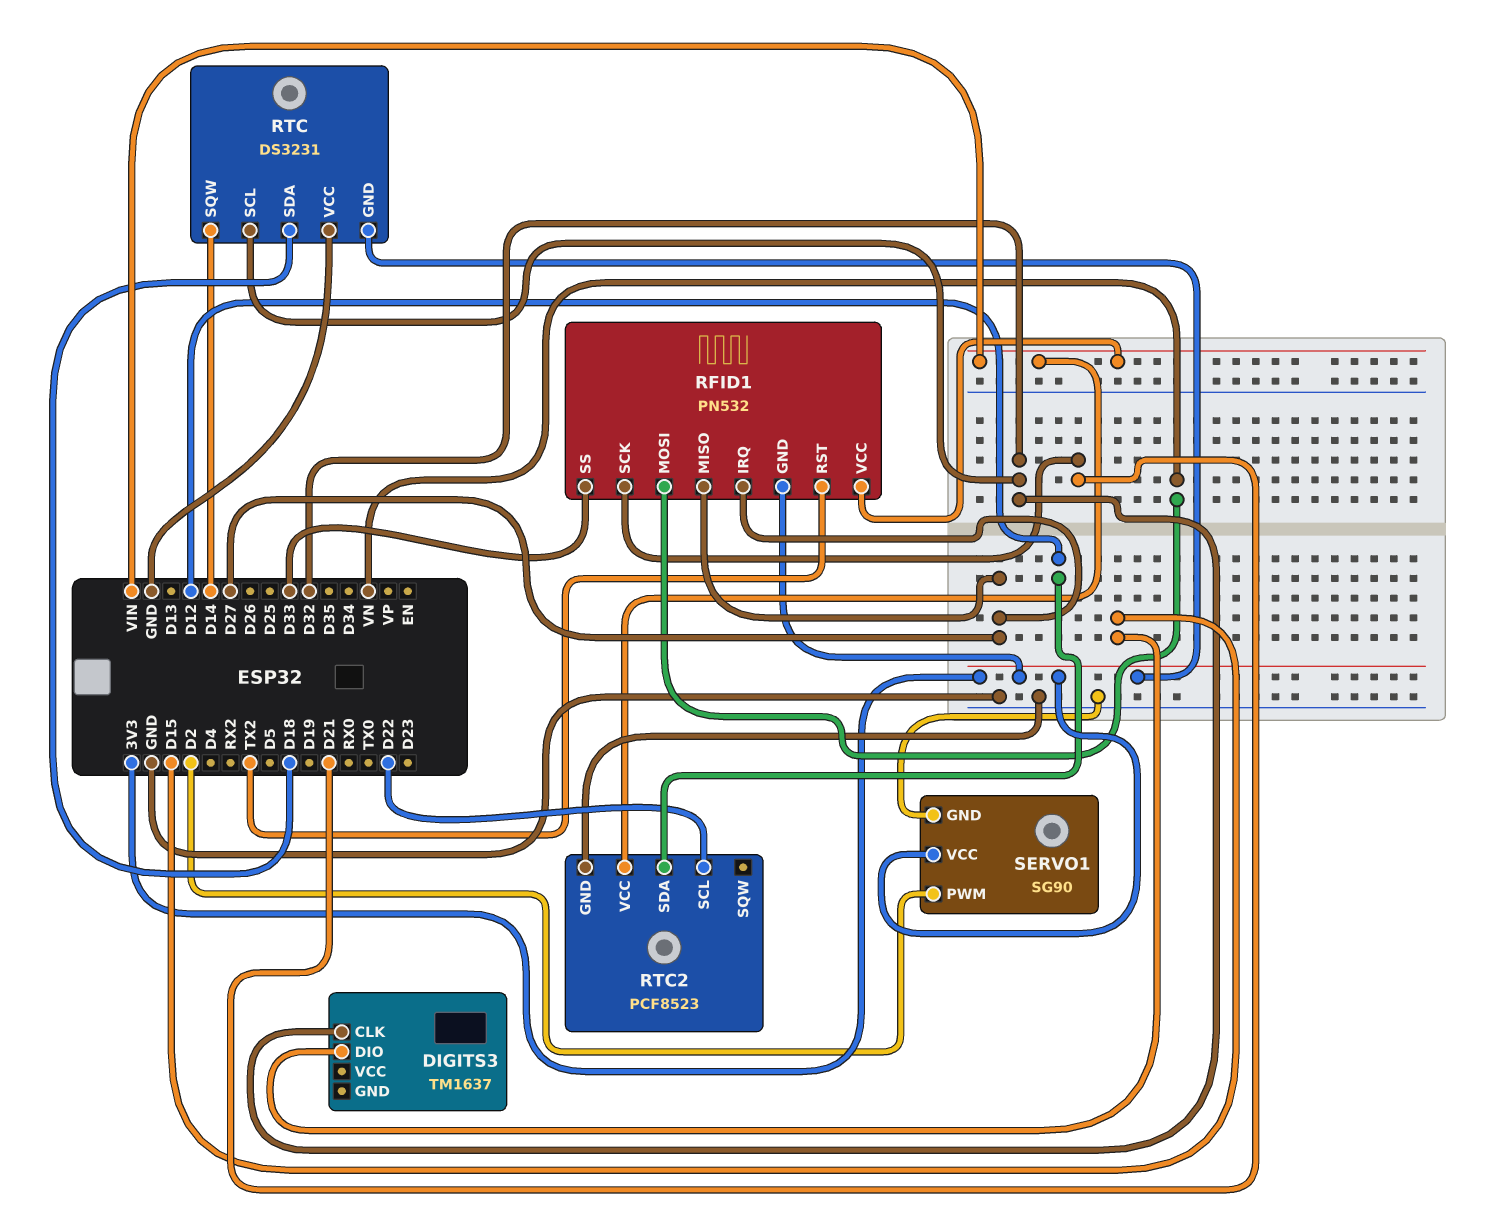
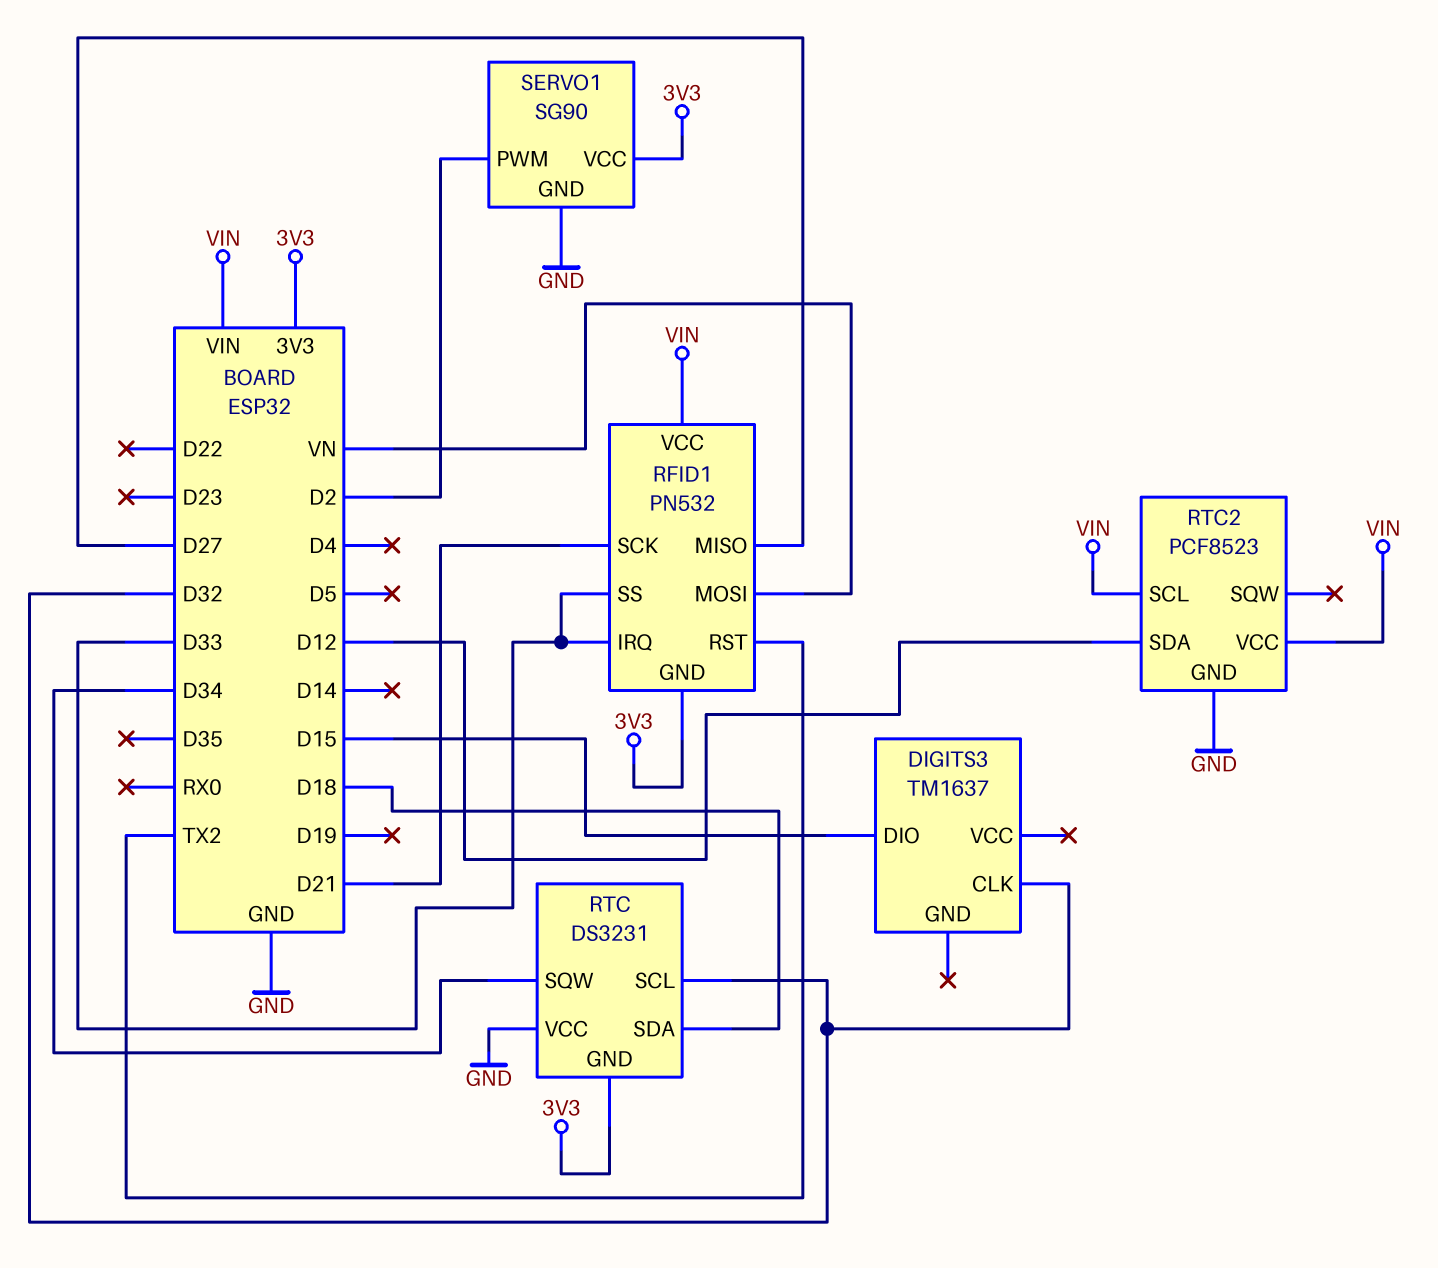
RFID1 pin IRQ: D27 -> D33
RTC pin SQW: D14 -> D34
RTC2 pin SCL: D22 -> VIN

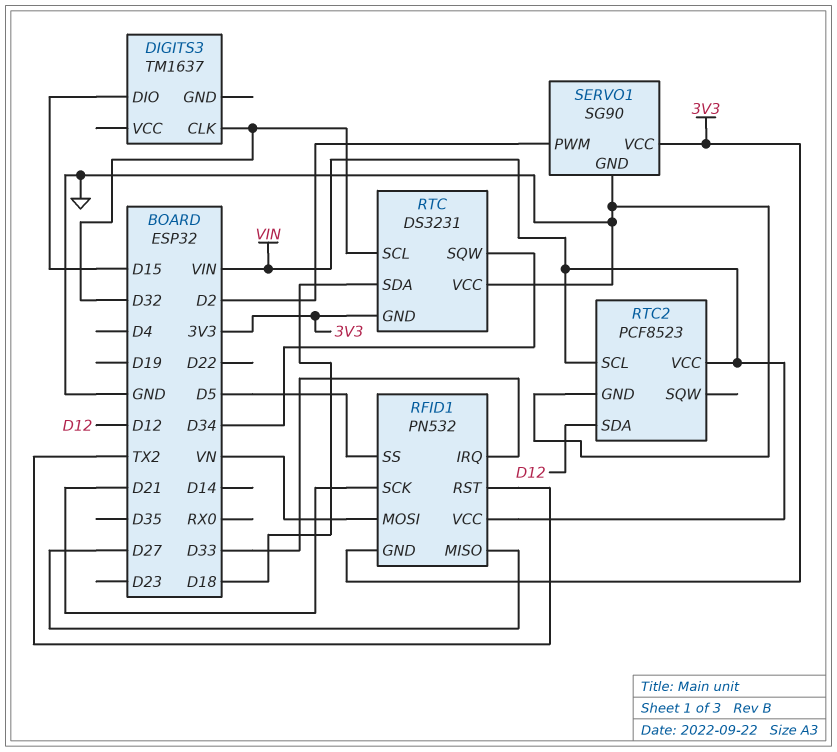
RFID1 pin SS: D33 -> D5

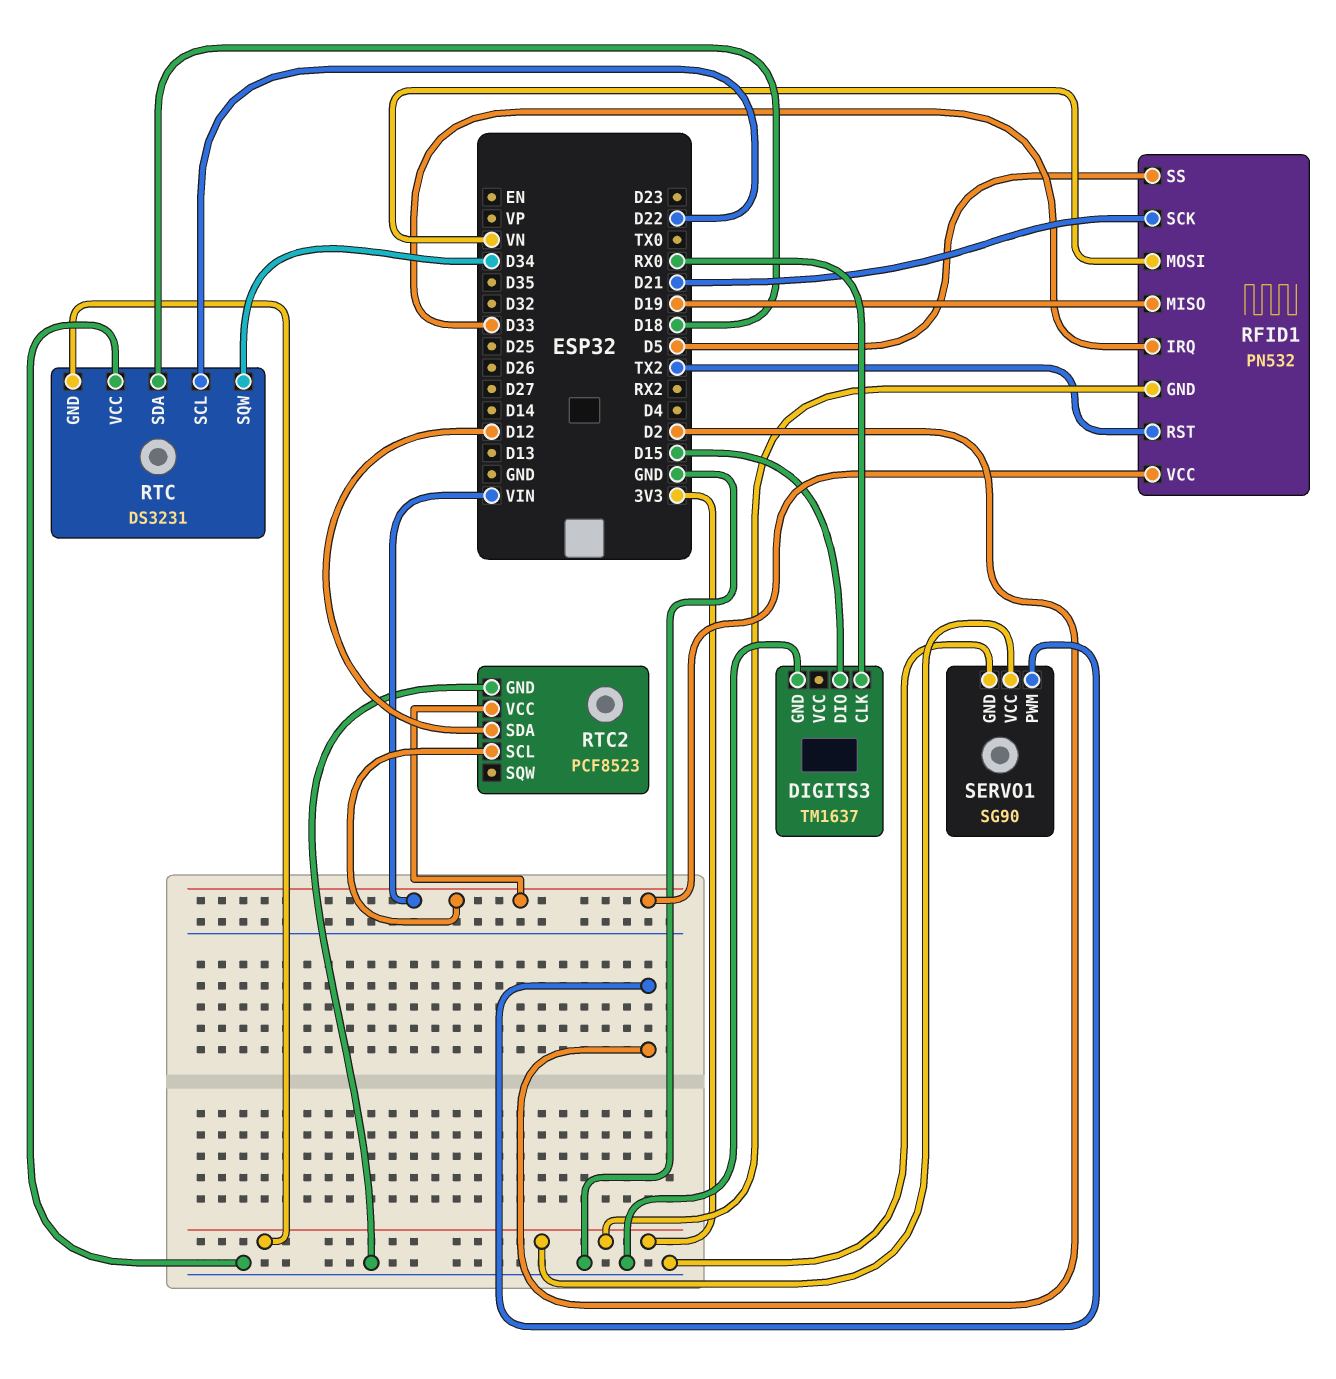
DIGITS3 pin CLK: D32 -> RX0
DIGITS3 pin GND: none -> GND
RFID1 pin MISO: D27 -> D19
RTC pin SCL: D32 -> D22

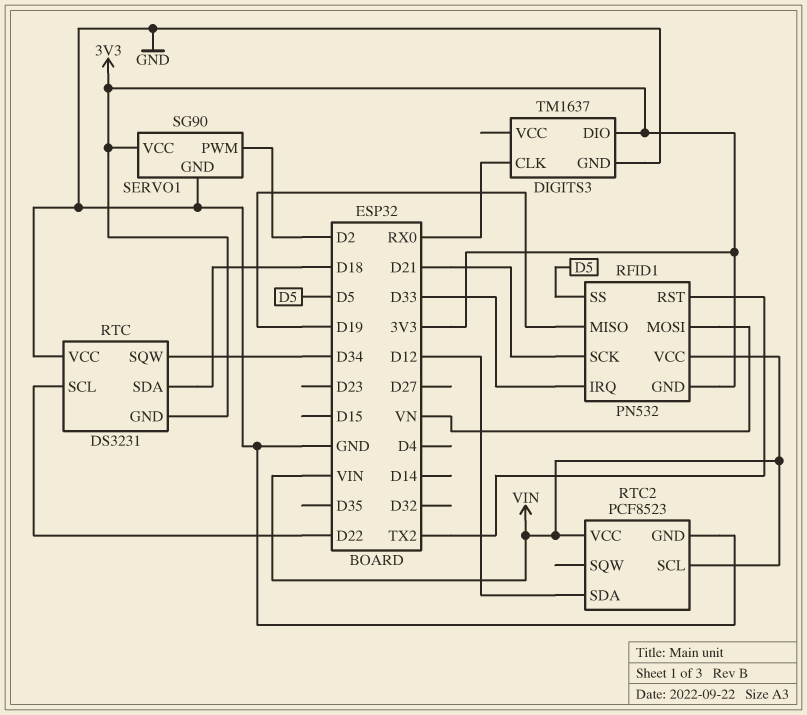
DIGITS3 pin DIO: D15 -> 3V3

